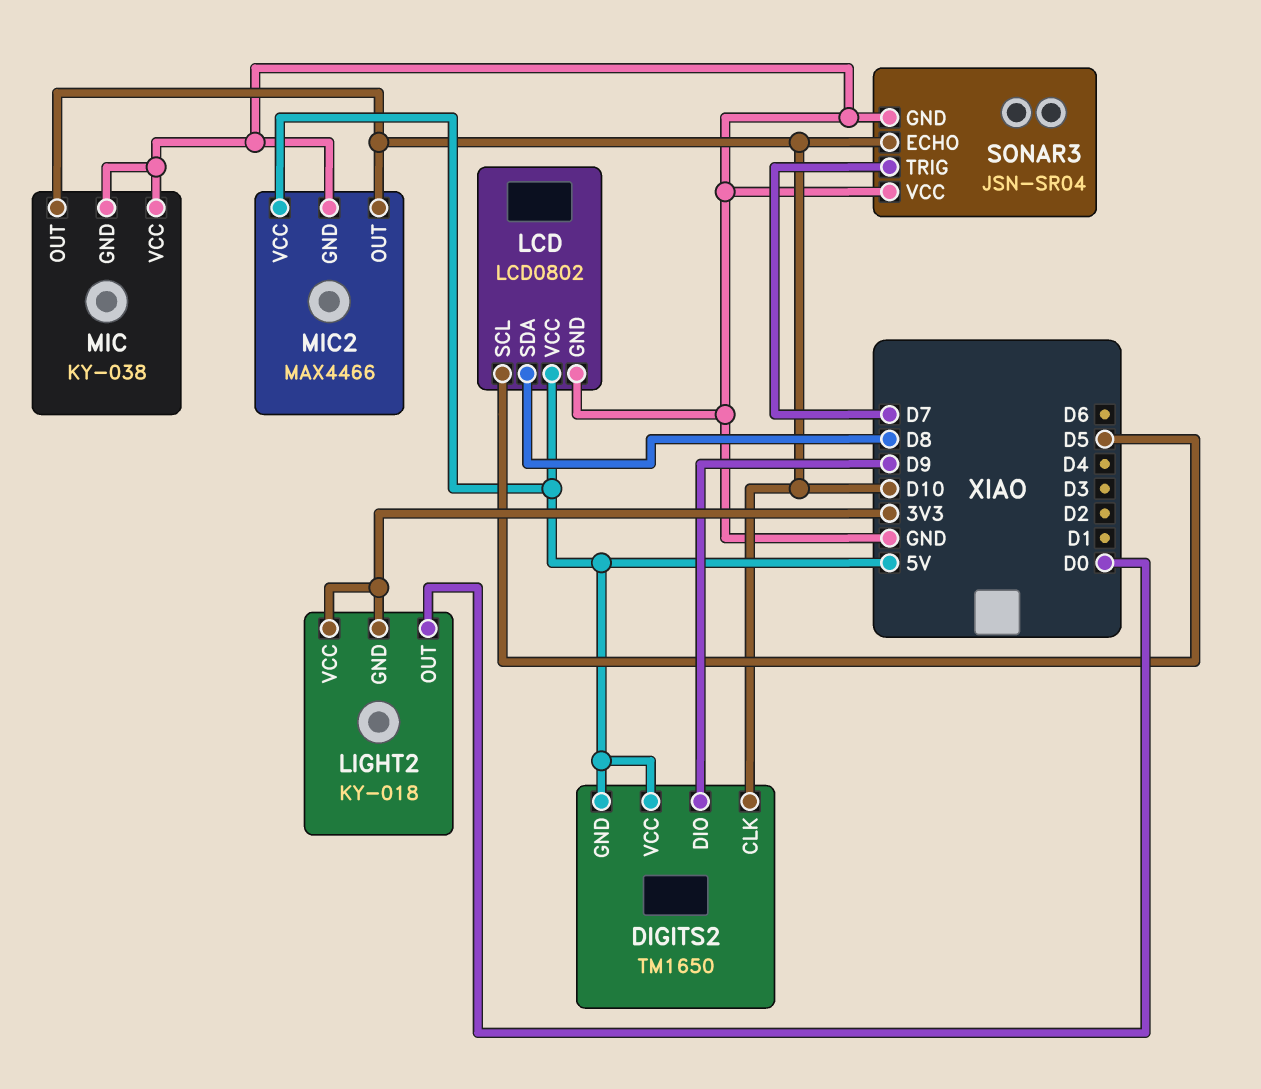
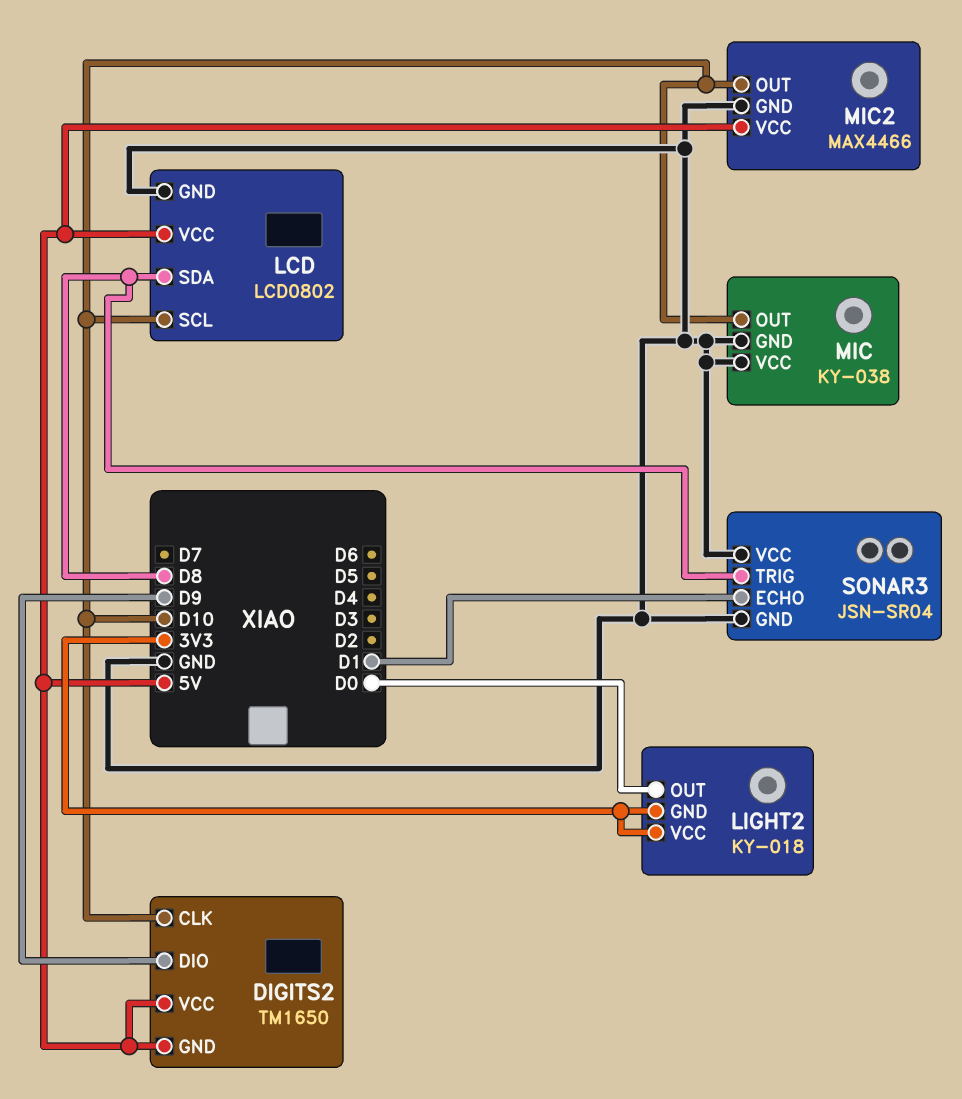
LCD pin SCL: D5 -> D10
SONAR3 pin ECHO: D10 -> D1
SONAR3 pin TRIG: D7 -> D8

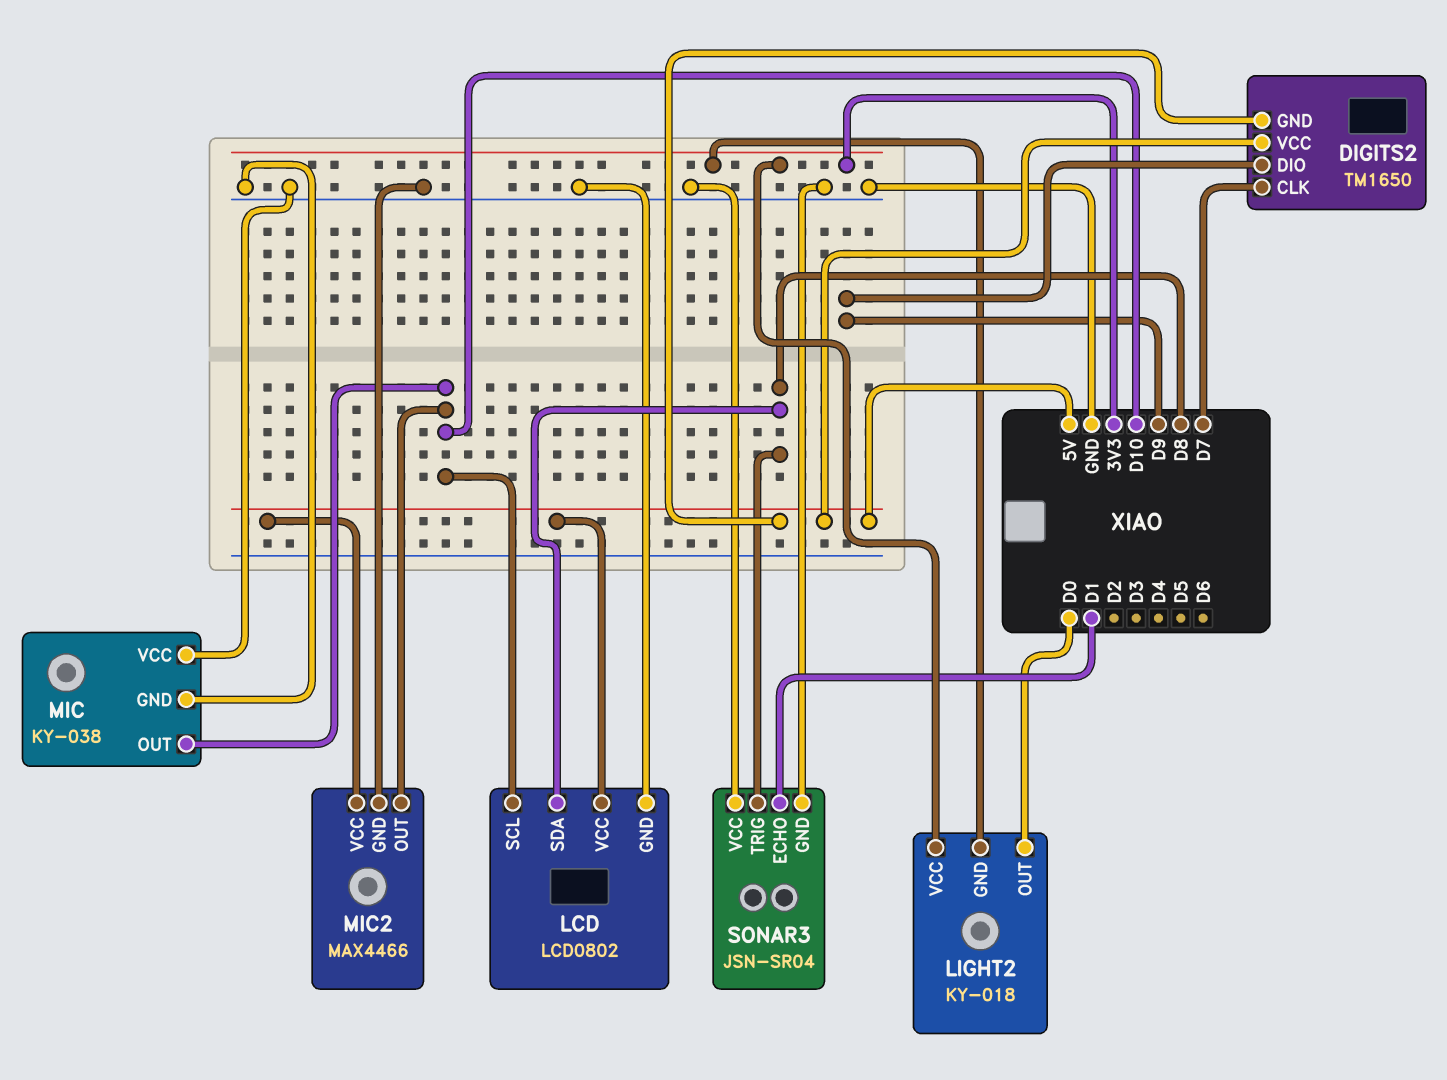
DIGITS2 pin CLK: D10 -> D7

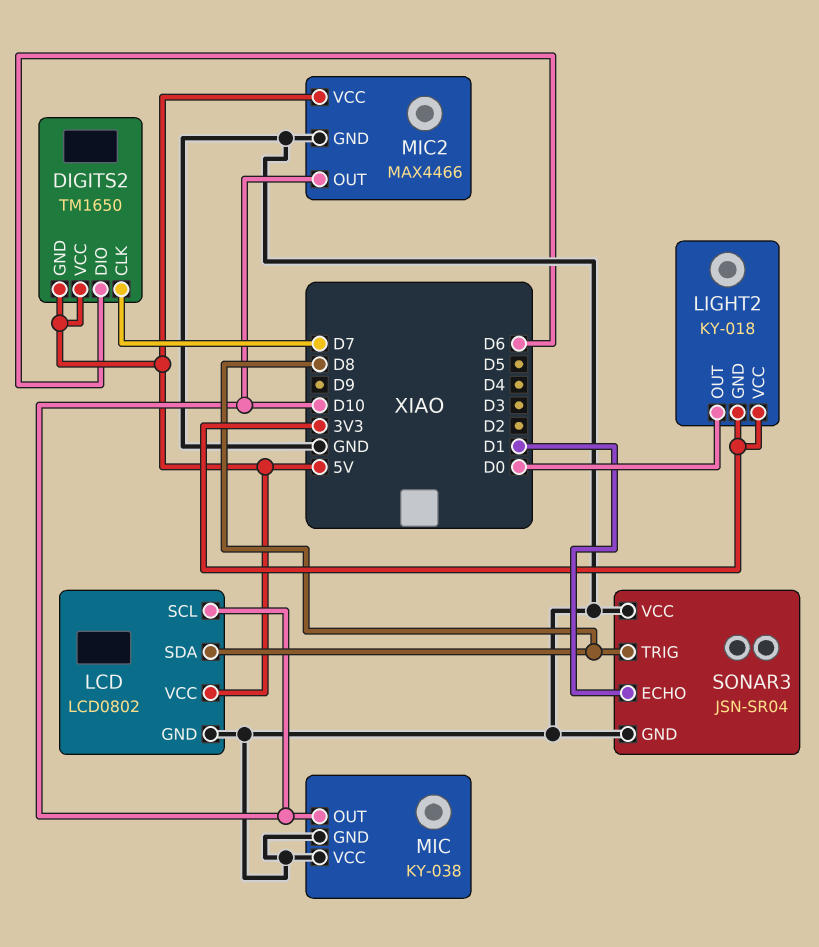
DIGITS2 pin DIO: D9 -> D6

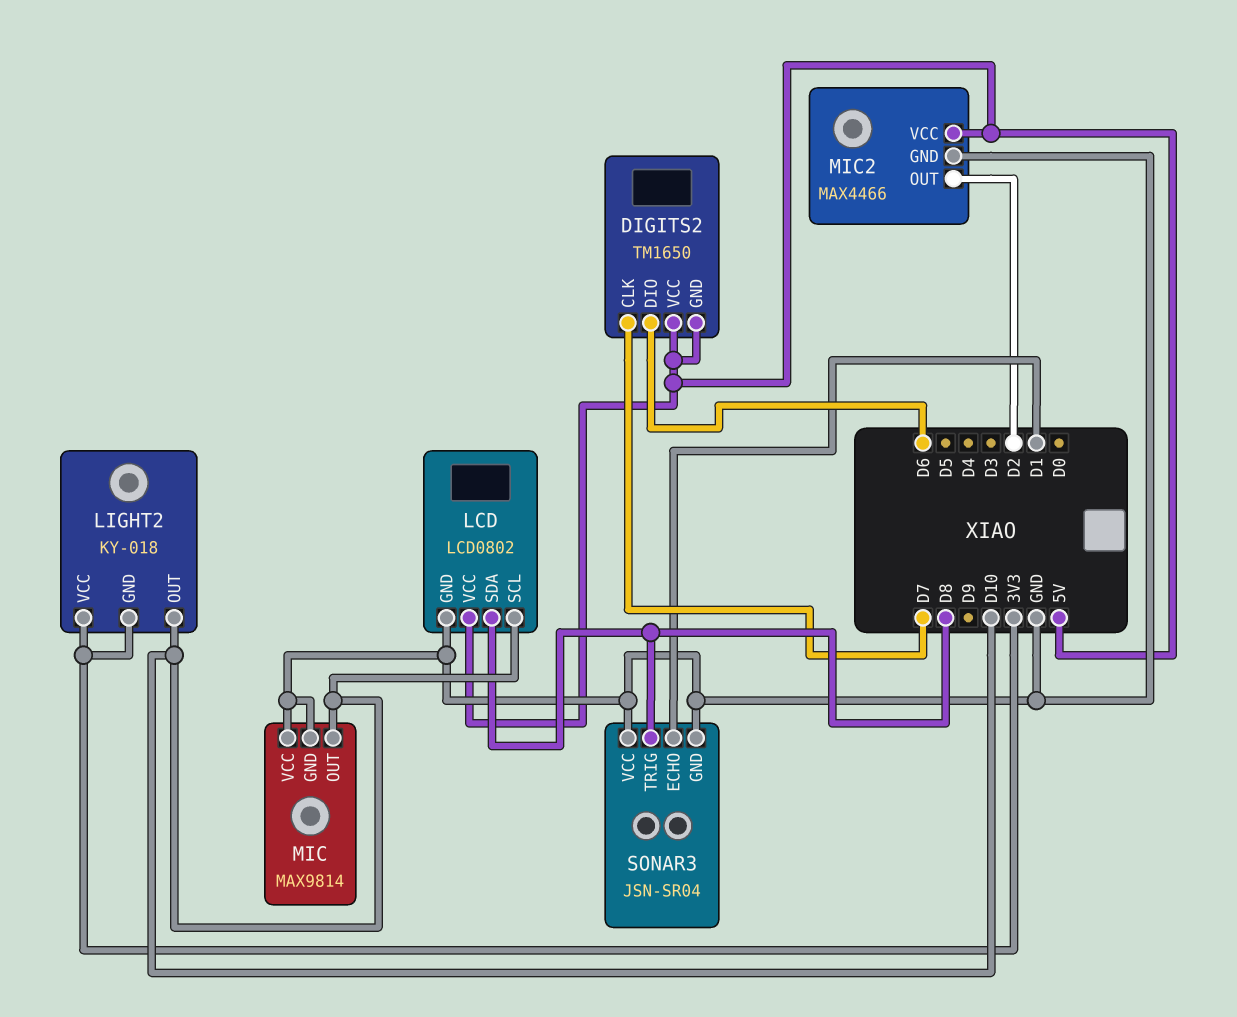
LIGHT2 pin OUT: D0 -> D10
MIC: KY-038 -> MAX9814
MIC2 pin OUT: D10 -> D2

